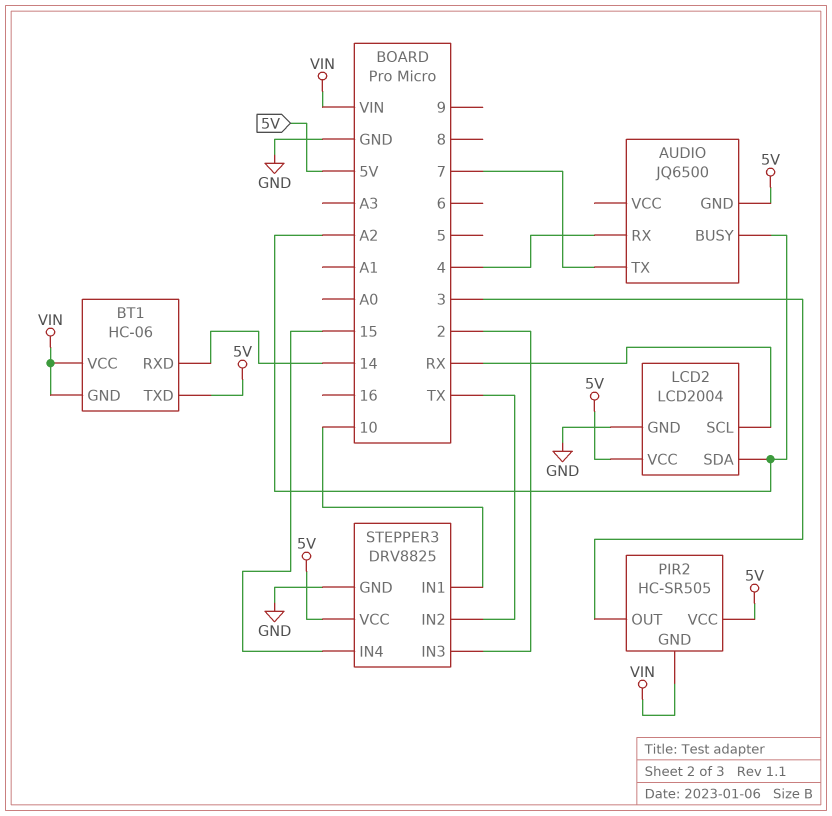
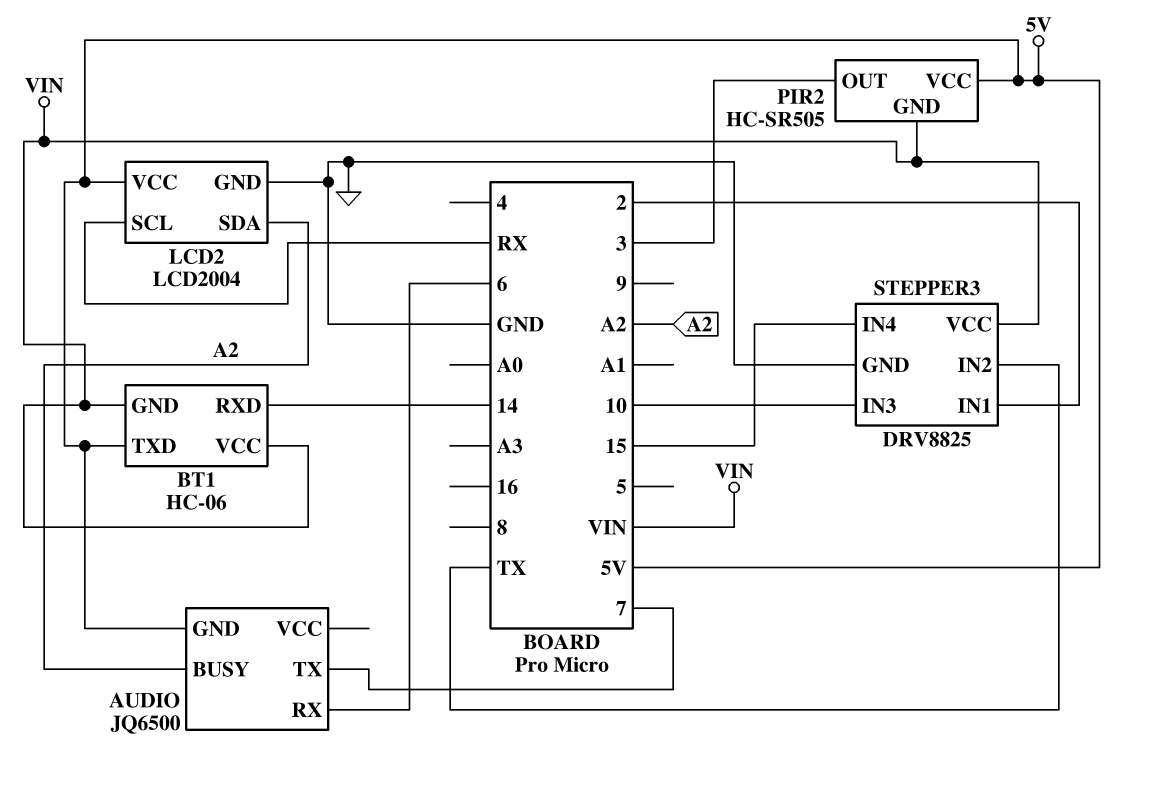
AUDIO pin RX: 4 -> 6
STEPPER3 pin IN1: 10 -> 2
STEPPER3 pin IN3: 2 -> 10
STEPPER3 pin VCC: 5V -> VIN

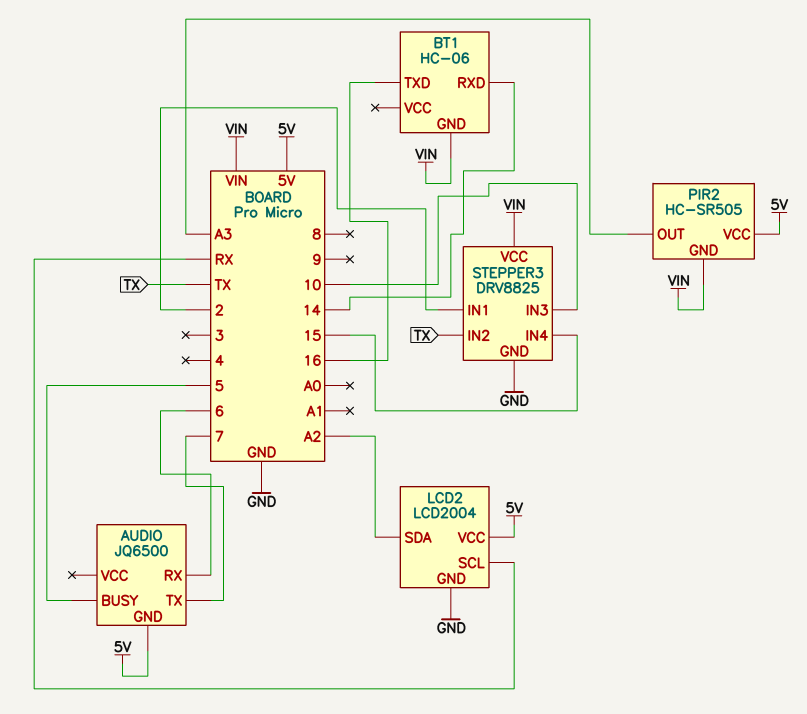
AUDIO pin BUSY: A2 -> 5
BT1 pin TXD: 5V -> 16
BT1 pin VCC: VIN -> none
PIR2 pin OUT: 3 -> A3

